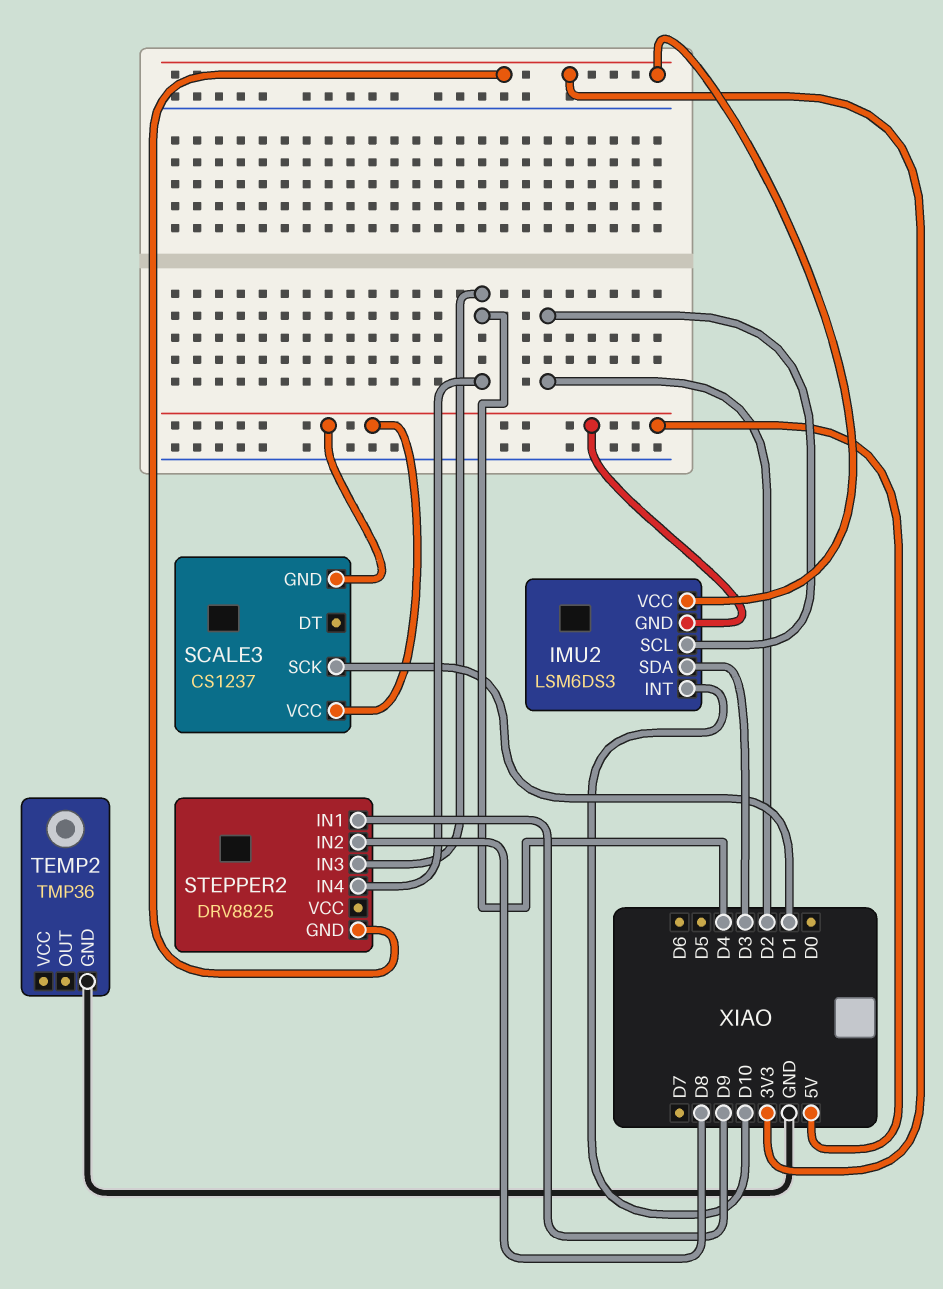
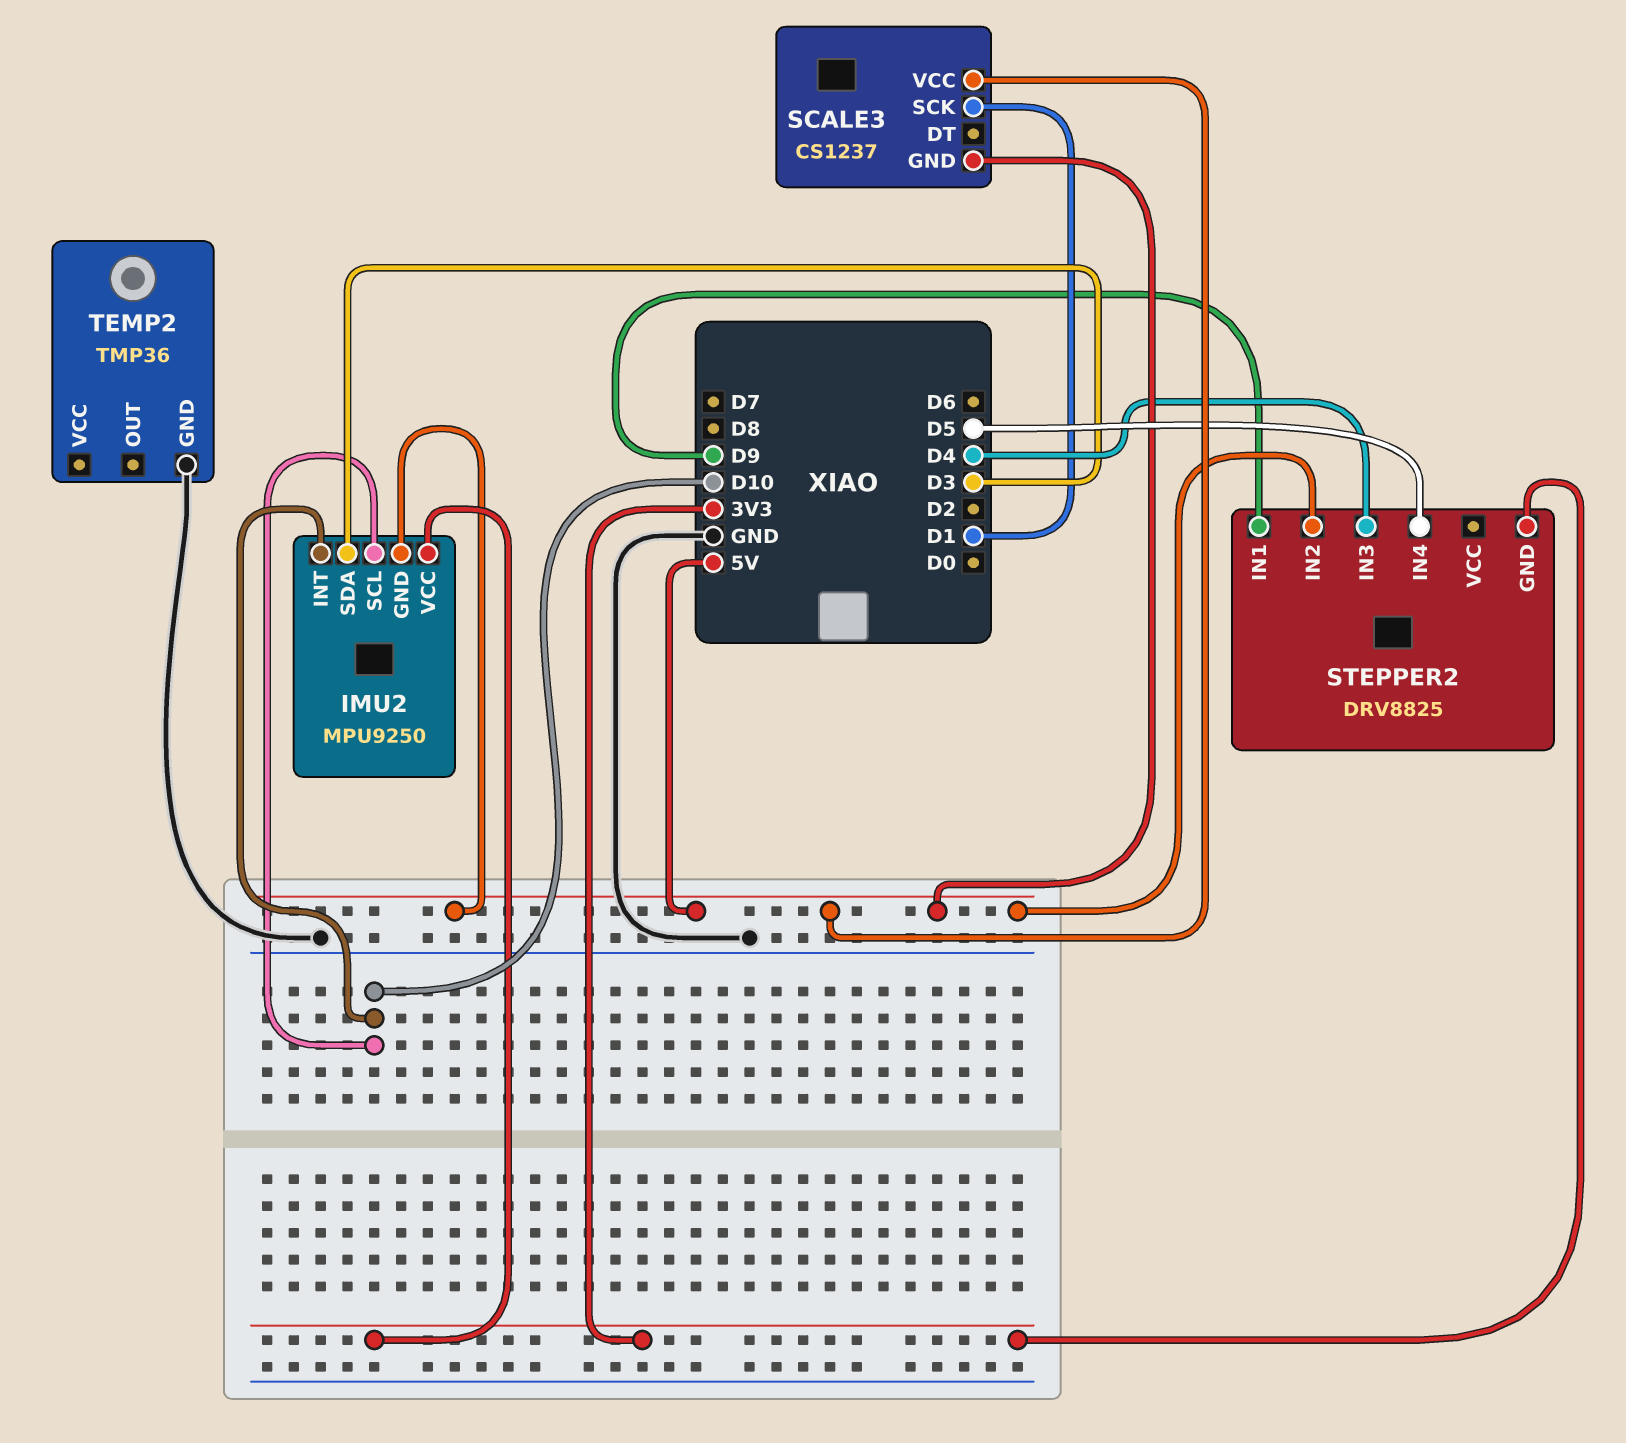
IMU2: LSM6DS3 -> MPU9250
IMU2 pin SCL: D2 -> D10
STEPPER2 pin IN2: D8 -> 5V
STEPPER2 pin IN4: D4 -> D5

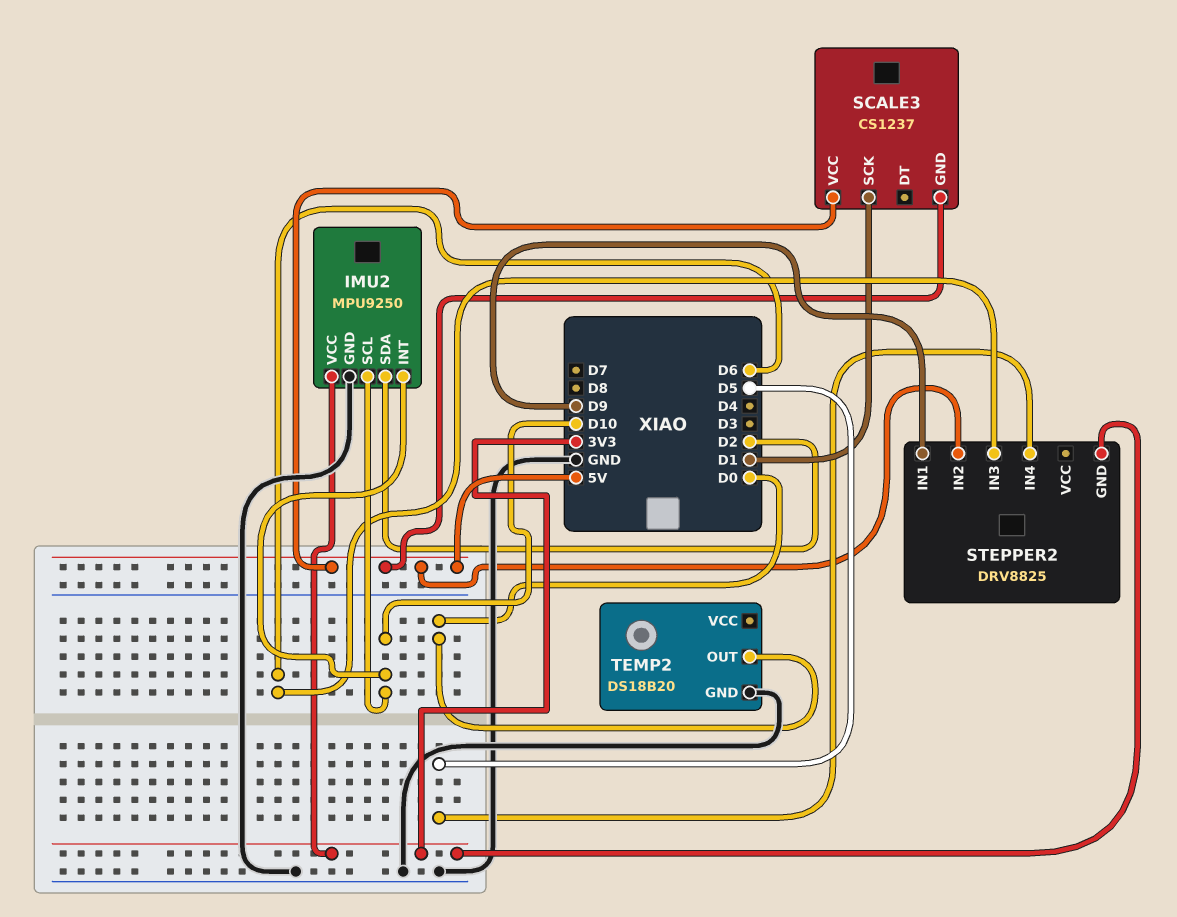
IMU2 pin GND: 5V -> GND
IMU2 pin SDA: D3 -> D2
STEPPER2 pin IN3: D4 -> D6
TEMP2: TMP36 -> DS18B20
TEMP2 pin OUT: none -> D0

